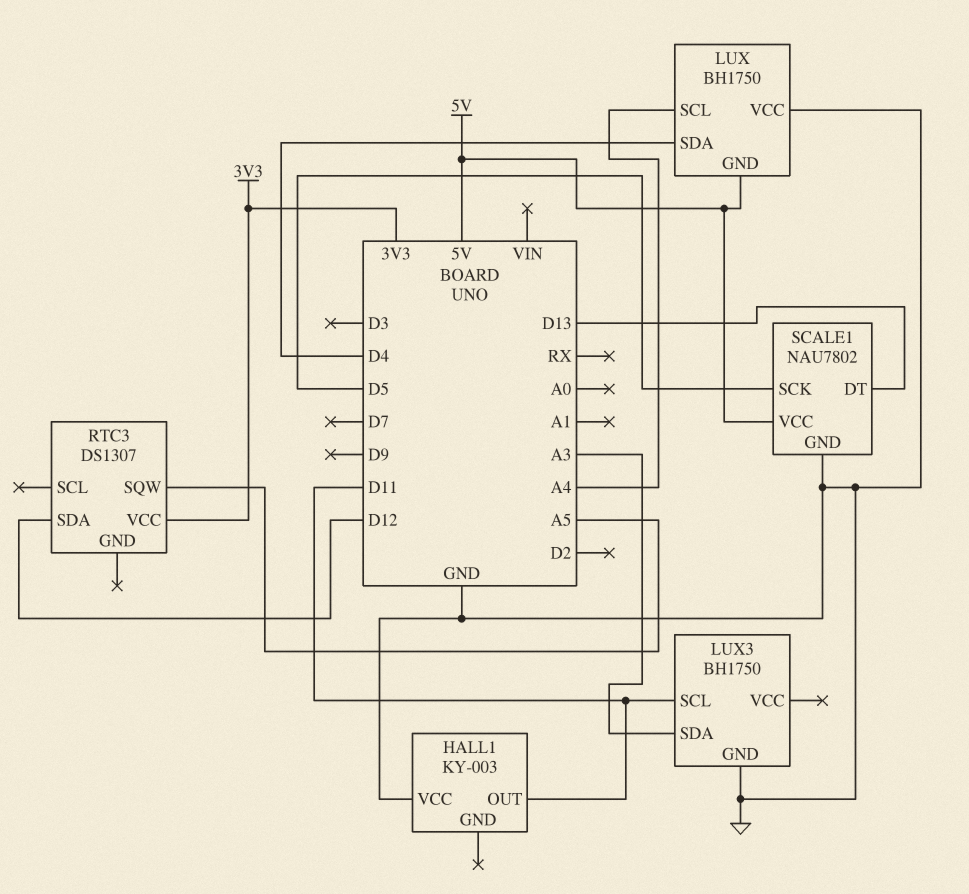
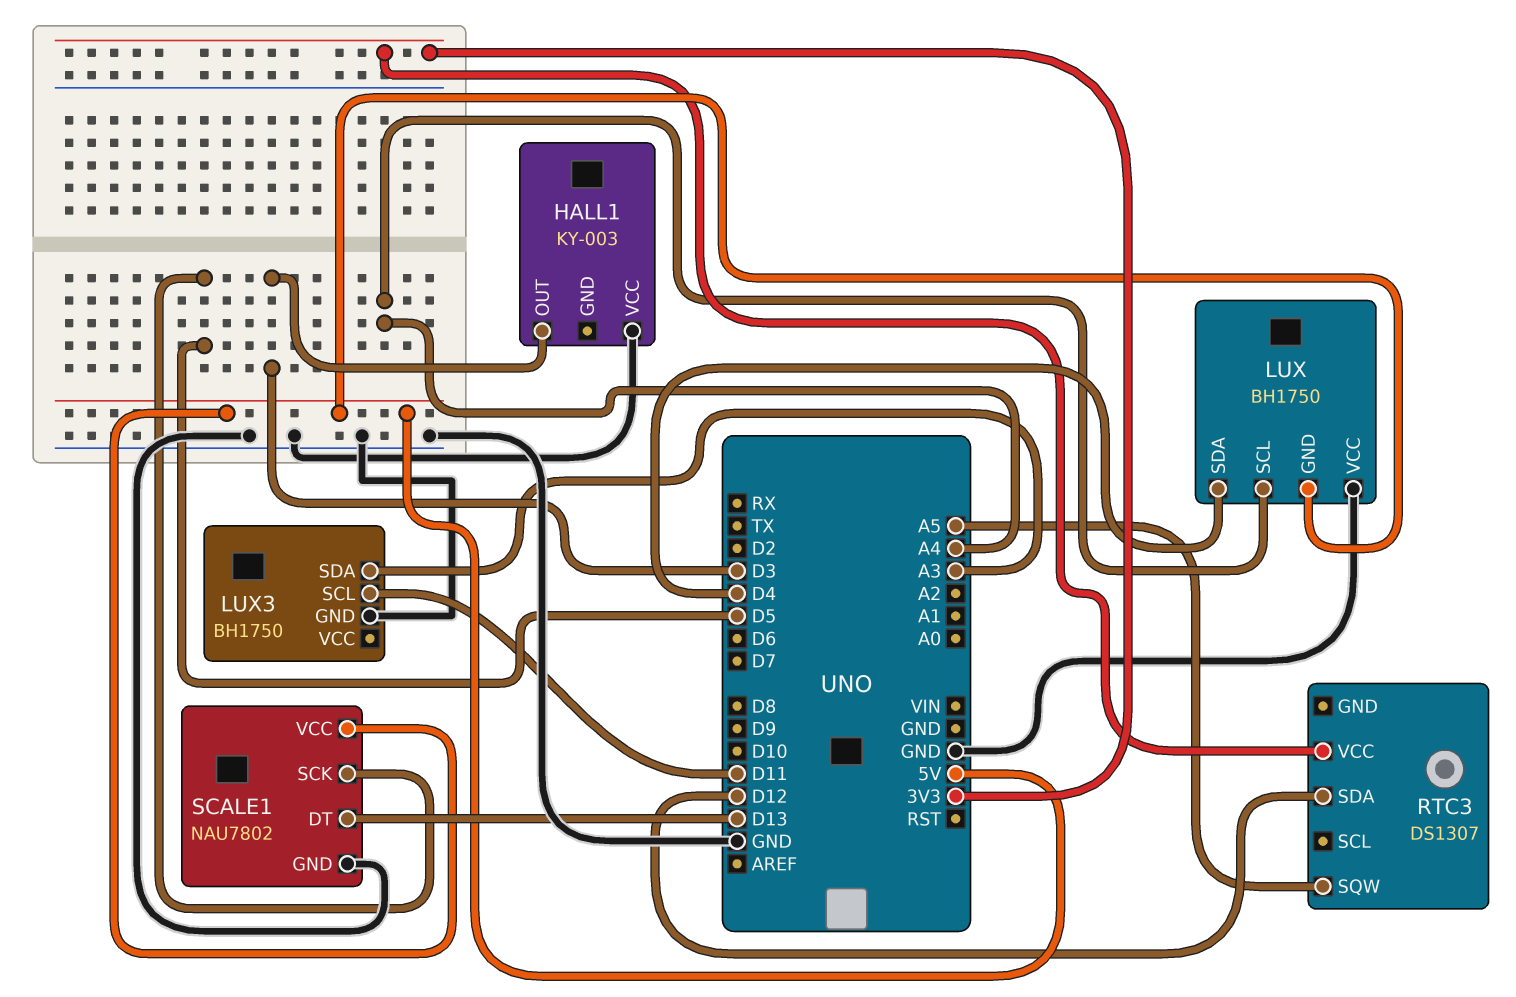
HALL1 pin OUT: D11 -> D3

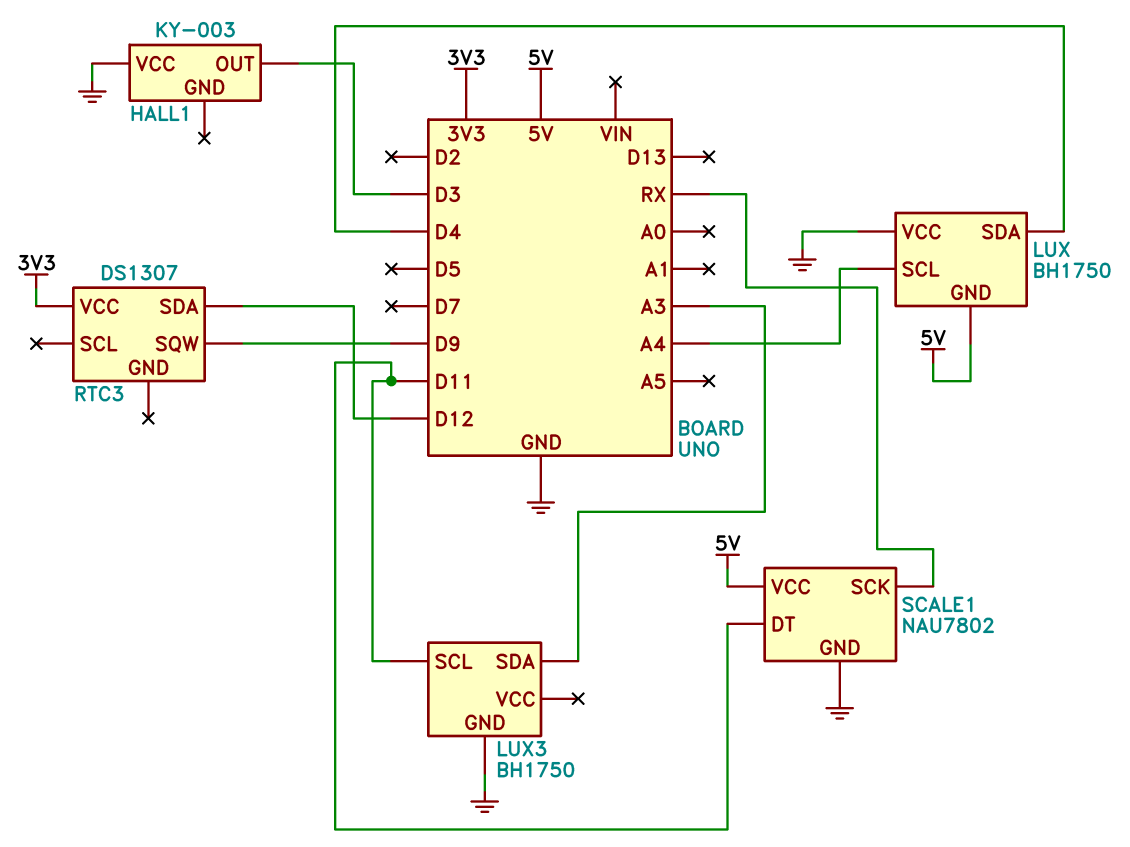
RTC3 pin SQW: A5 -> D9
SCALE1 pin DT: D13 -> D11
SCALE1 pin SCK: D5 -> RX

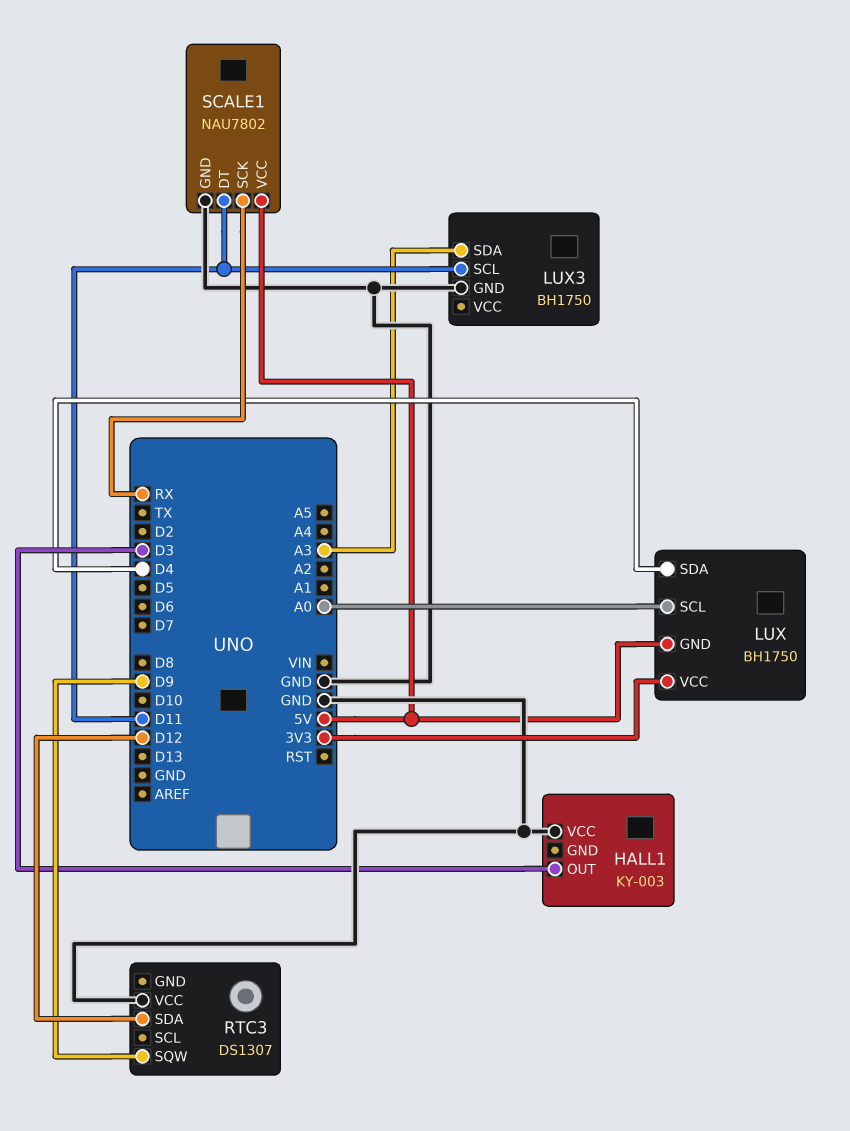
LUX pin SCL: A4 -> A0
LUX pin VCC: GND -> 3V3
RTC3 pin VCC: 3V3 -> GND

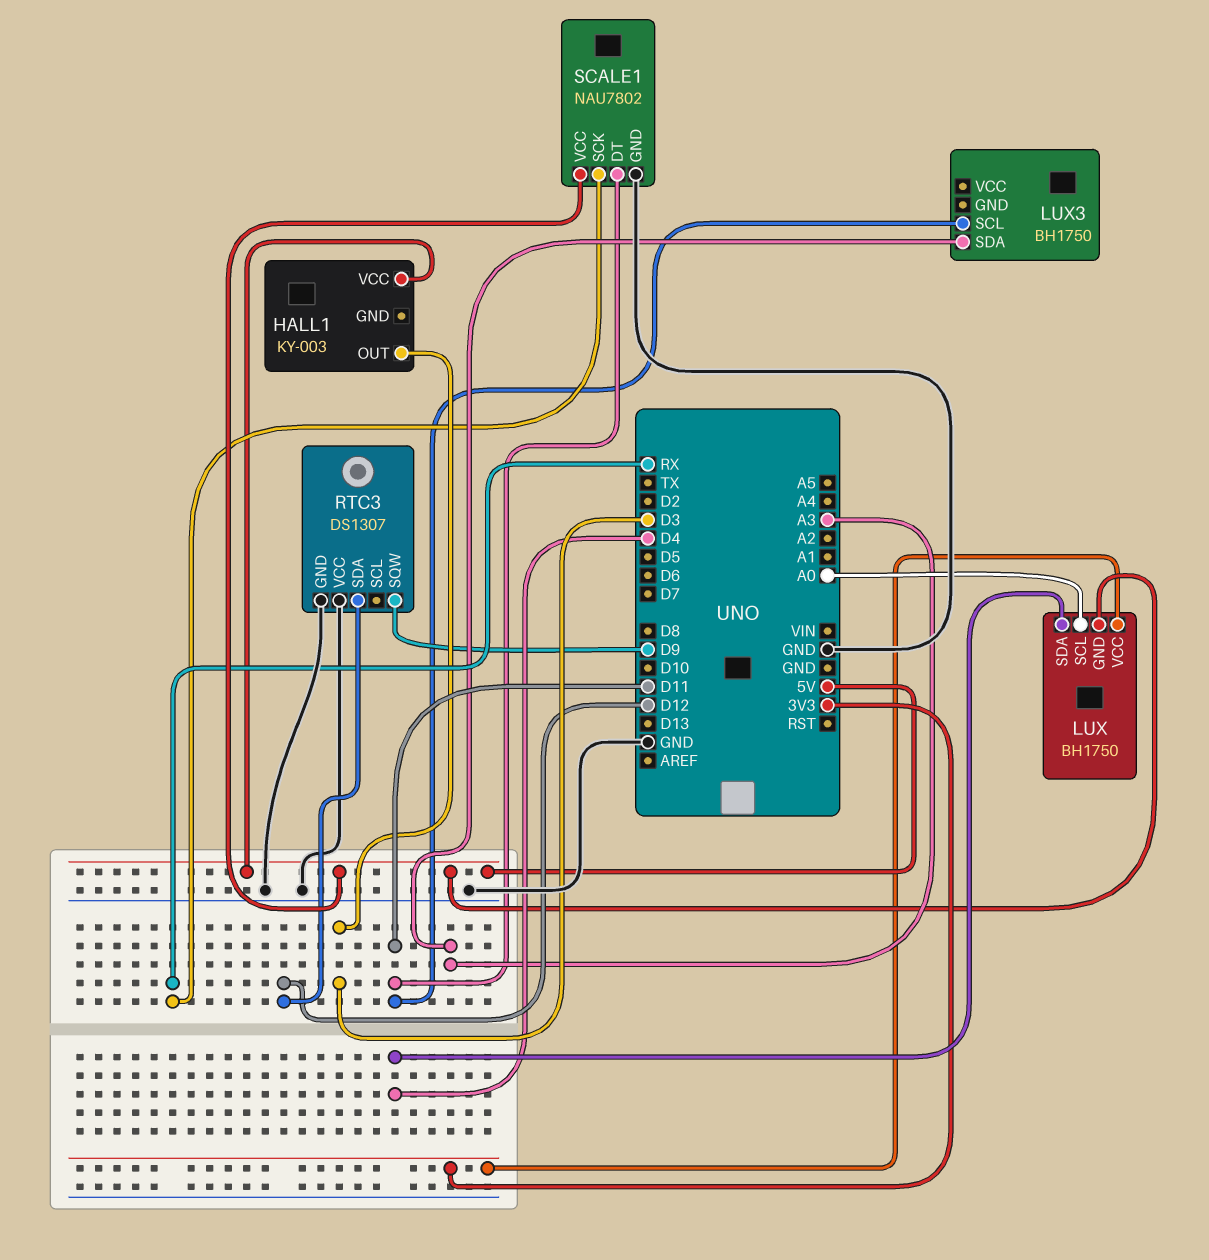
HALL1 pin VCC: GND -> 5V
LUX3 pin GND: GND -> none
RTC3 pin GND: none -> GND

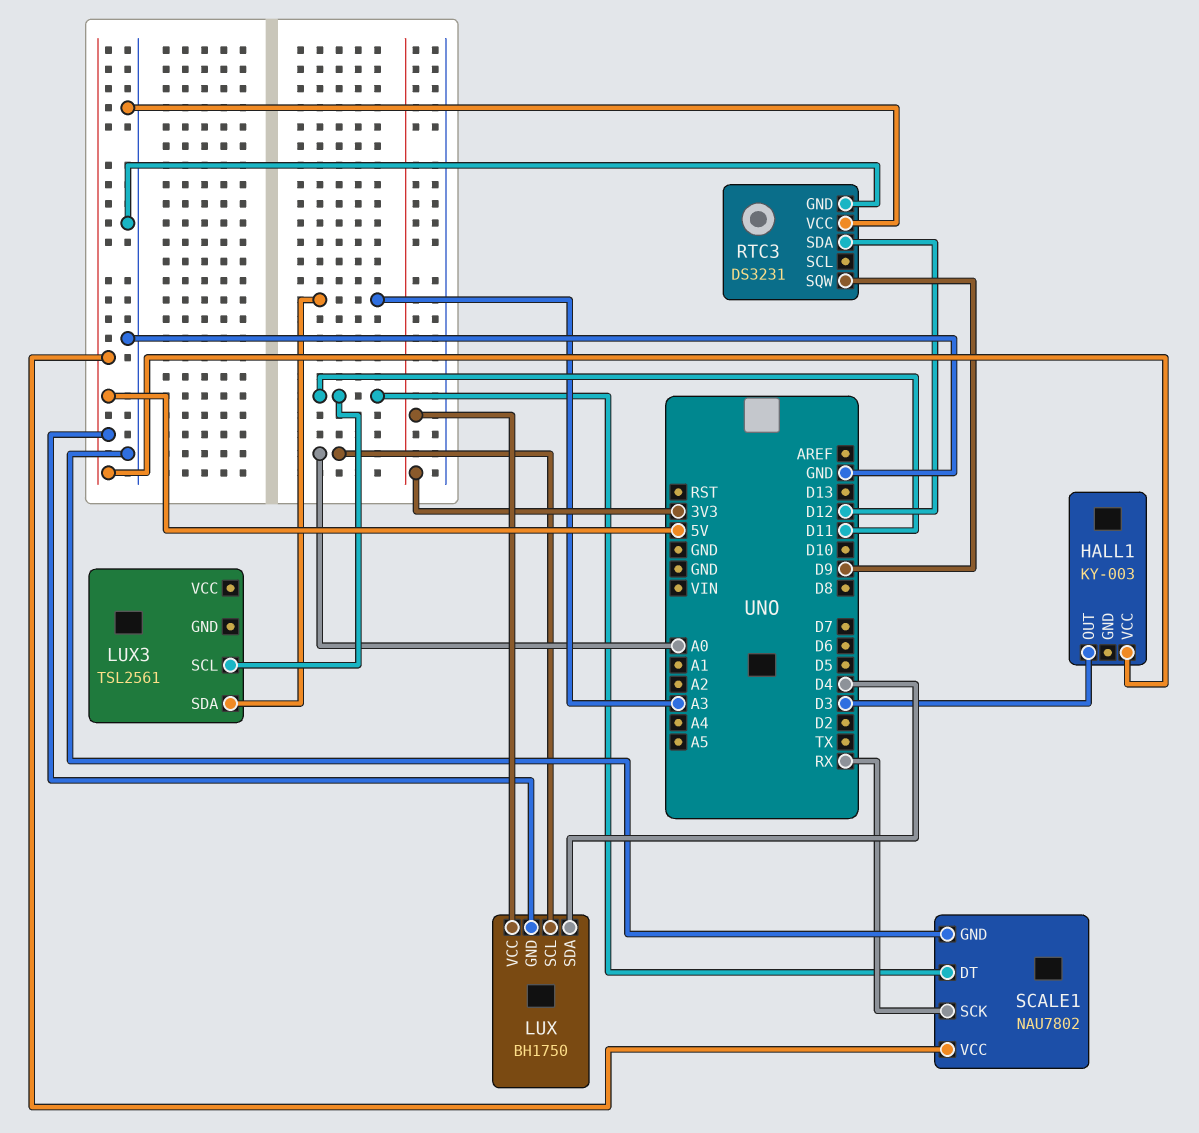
LUX3: BH1750 -> TSL2561
RTC3: DS1307 -> DS3231

